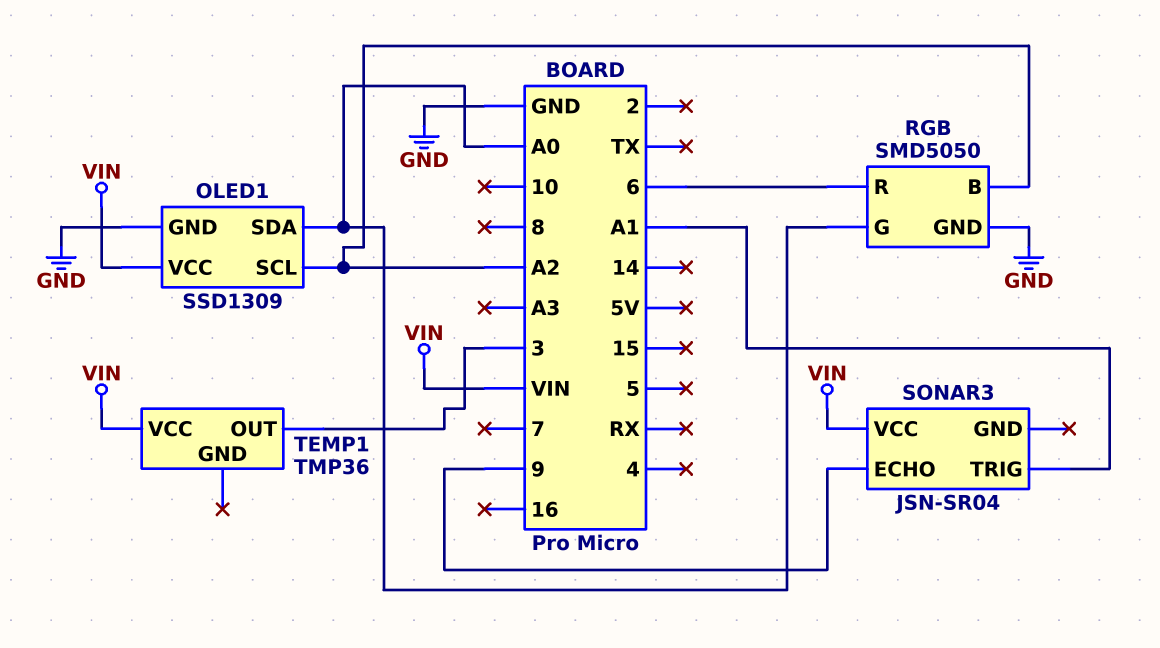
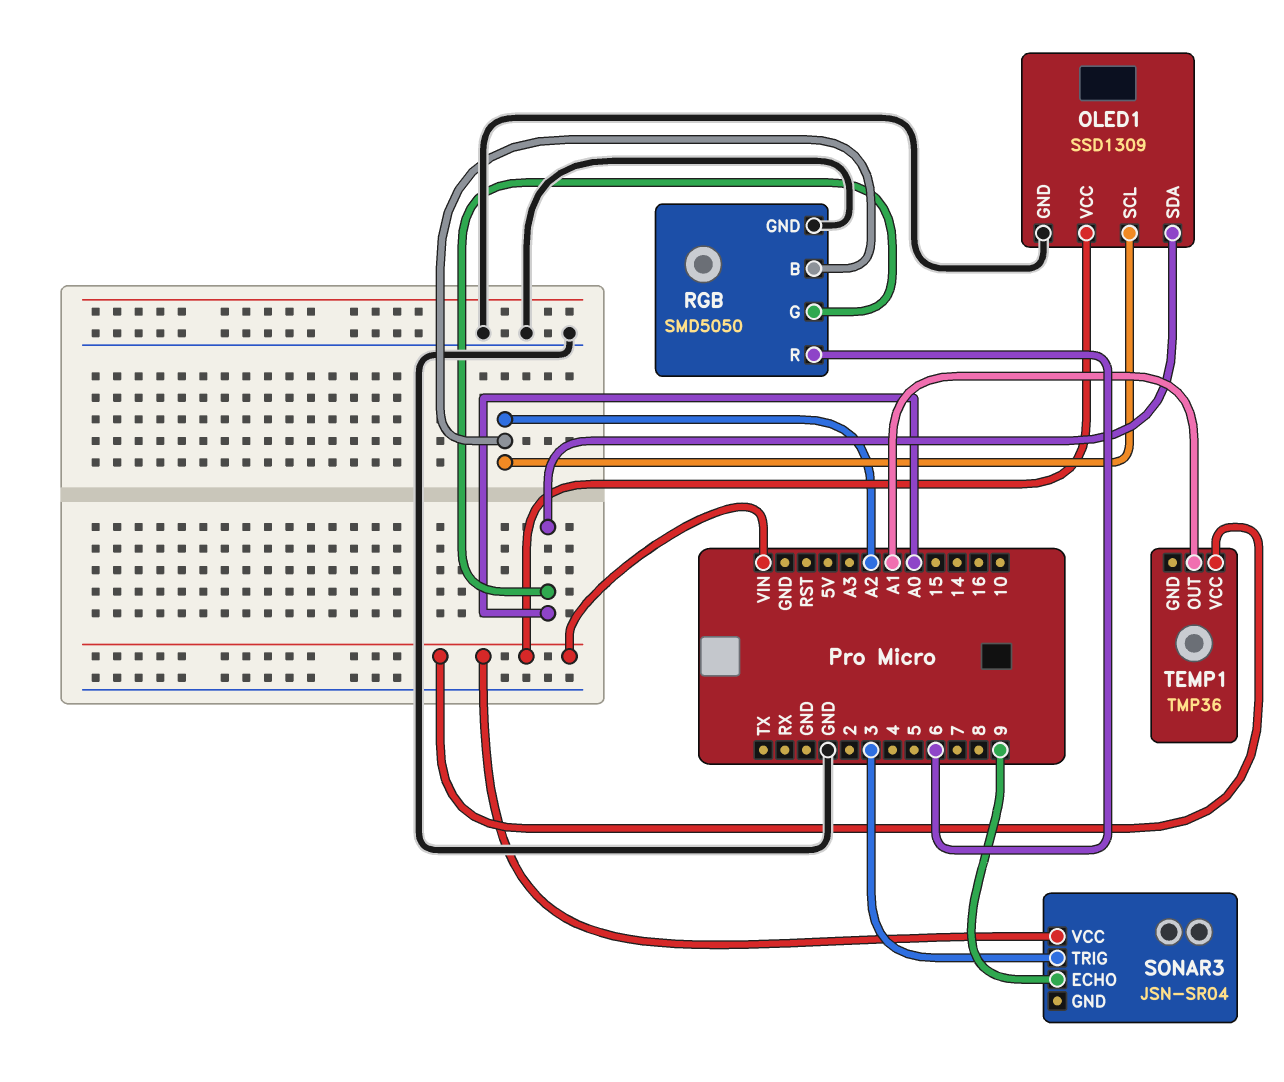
SONAR3 pin TRIG: A1 -> 3
TEMP1 pin OUT: 3 -> A1

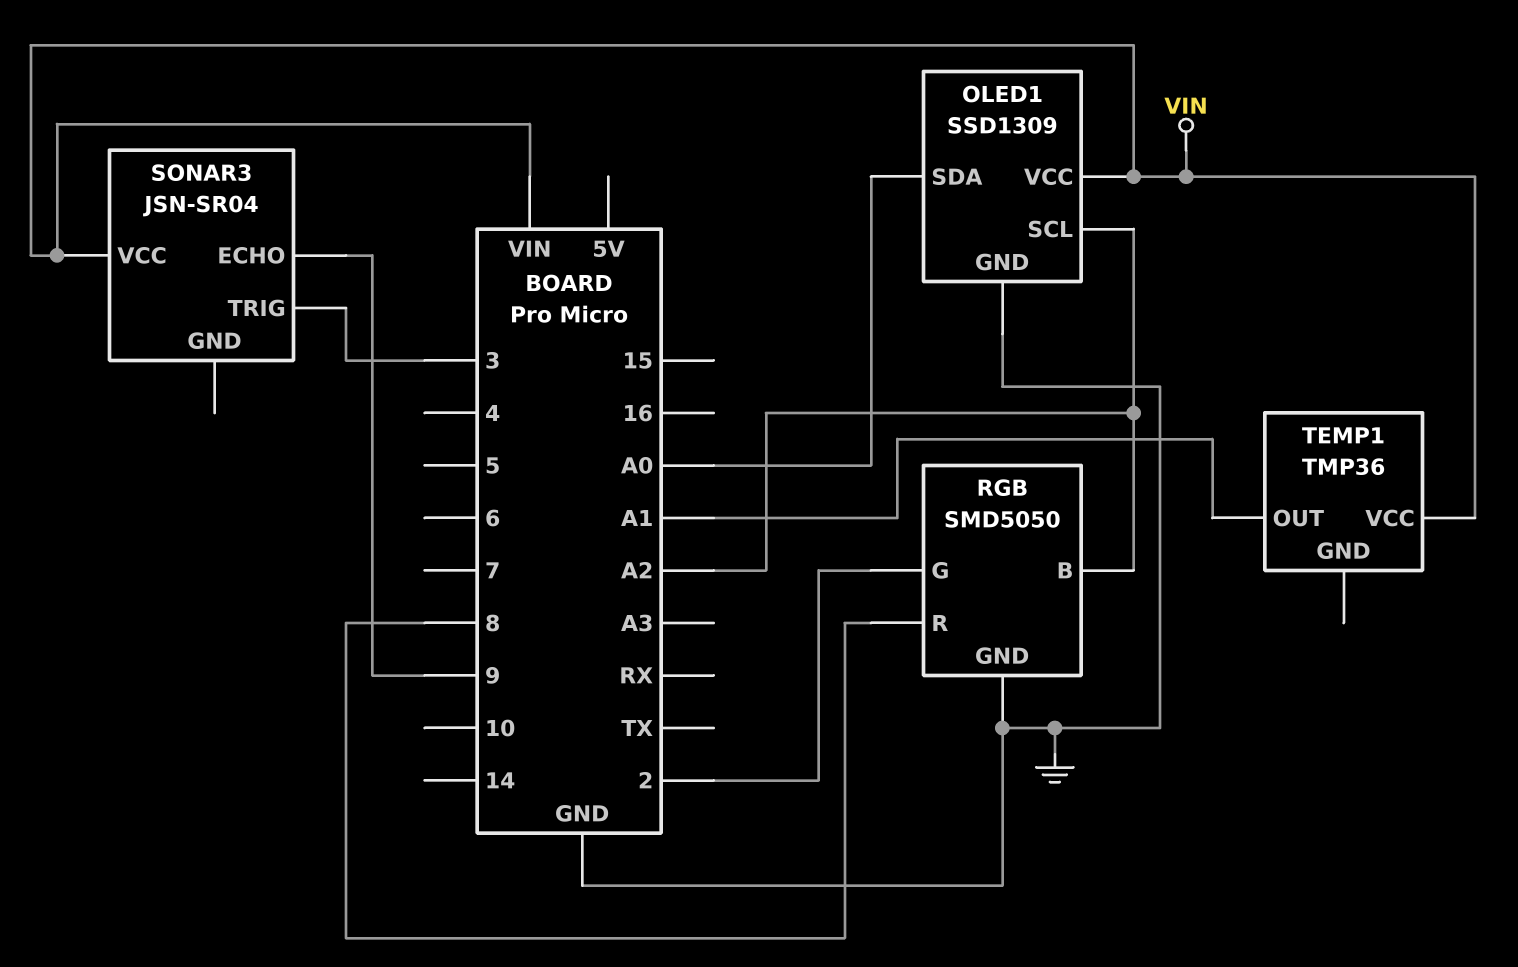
RGB pin G: A0 -> 2
RGB pin R: 6 -> 8

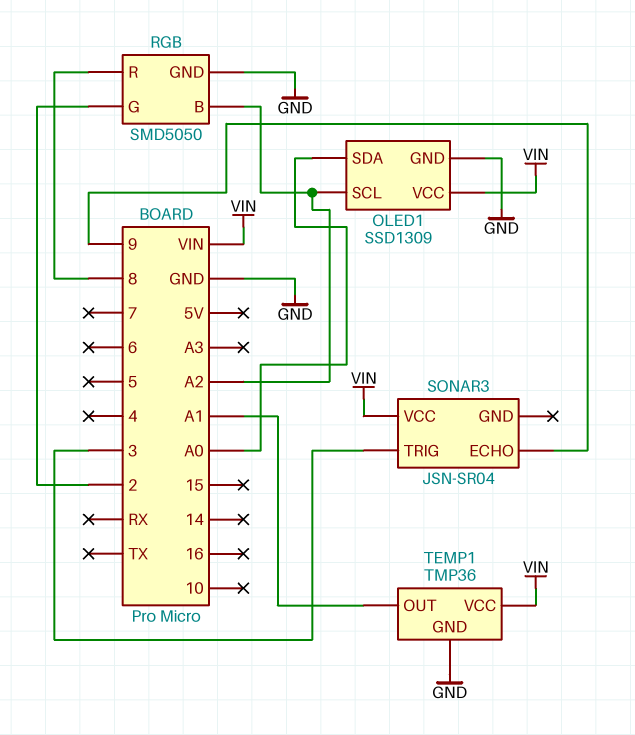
TEMP1 pin GND: none -> GND

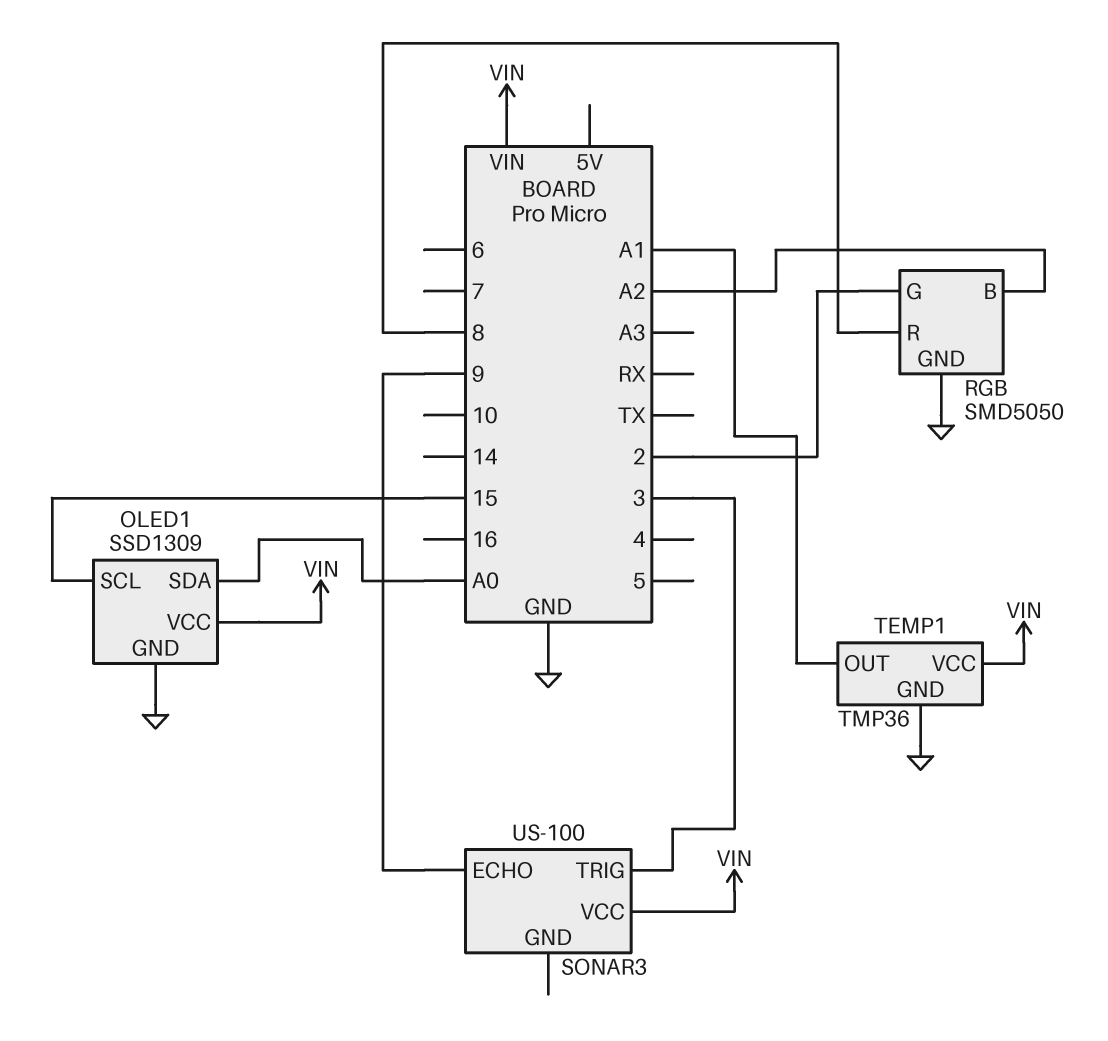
OLED1 pin SCL: A2 -> 15
SONAR3: JSN-SR04 -> US-100

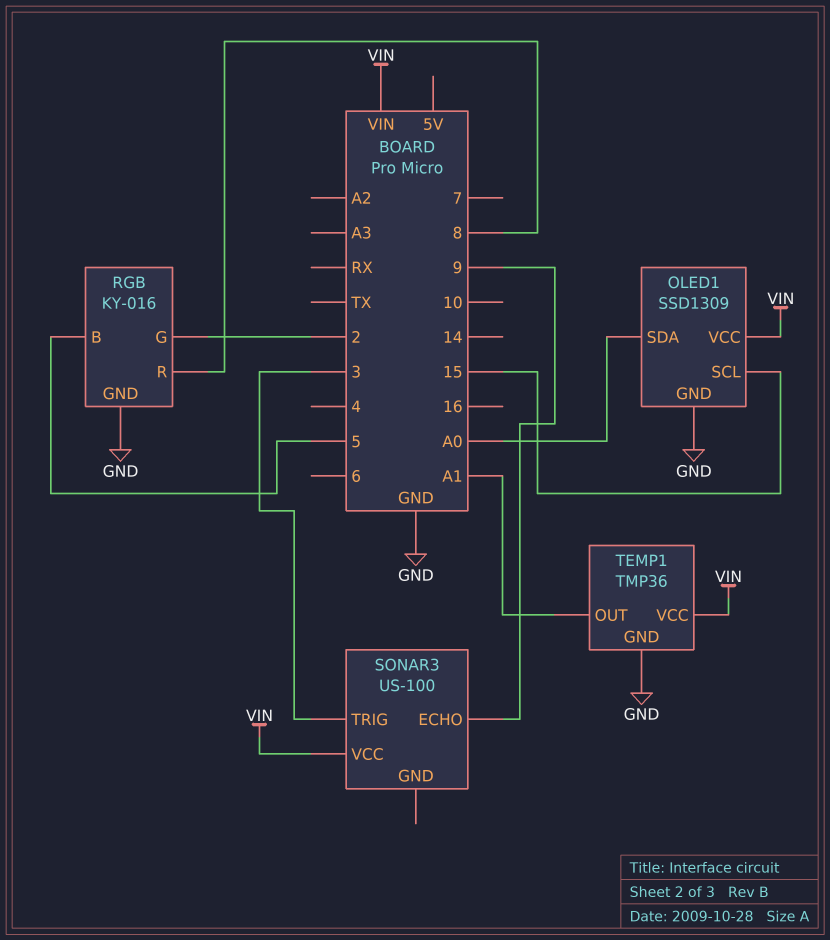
RGB: SMD5050 -> KY-016
RGB pin B: A2 -> 5

